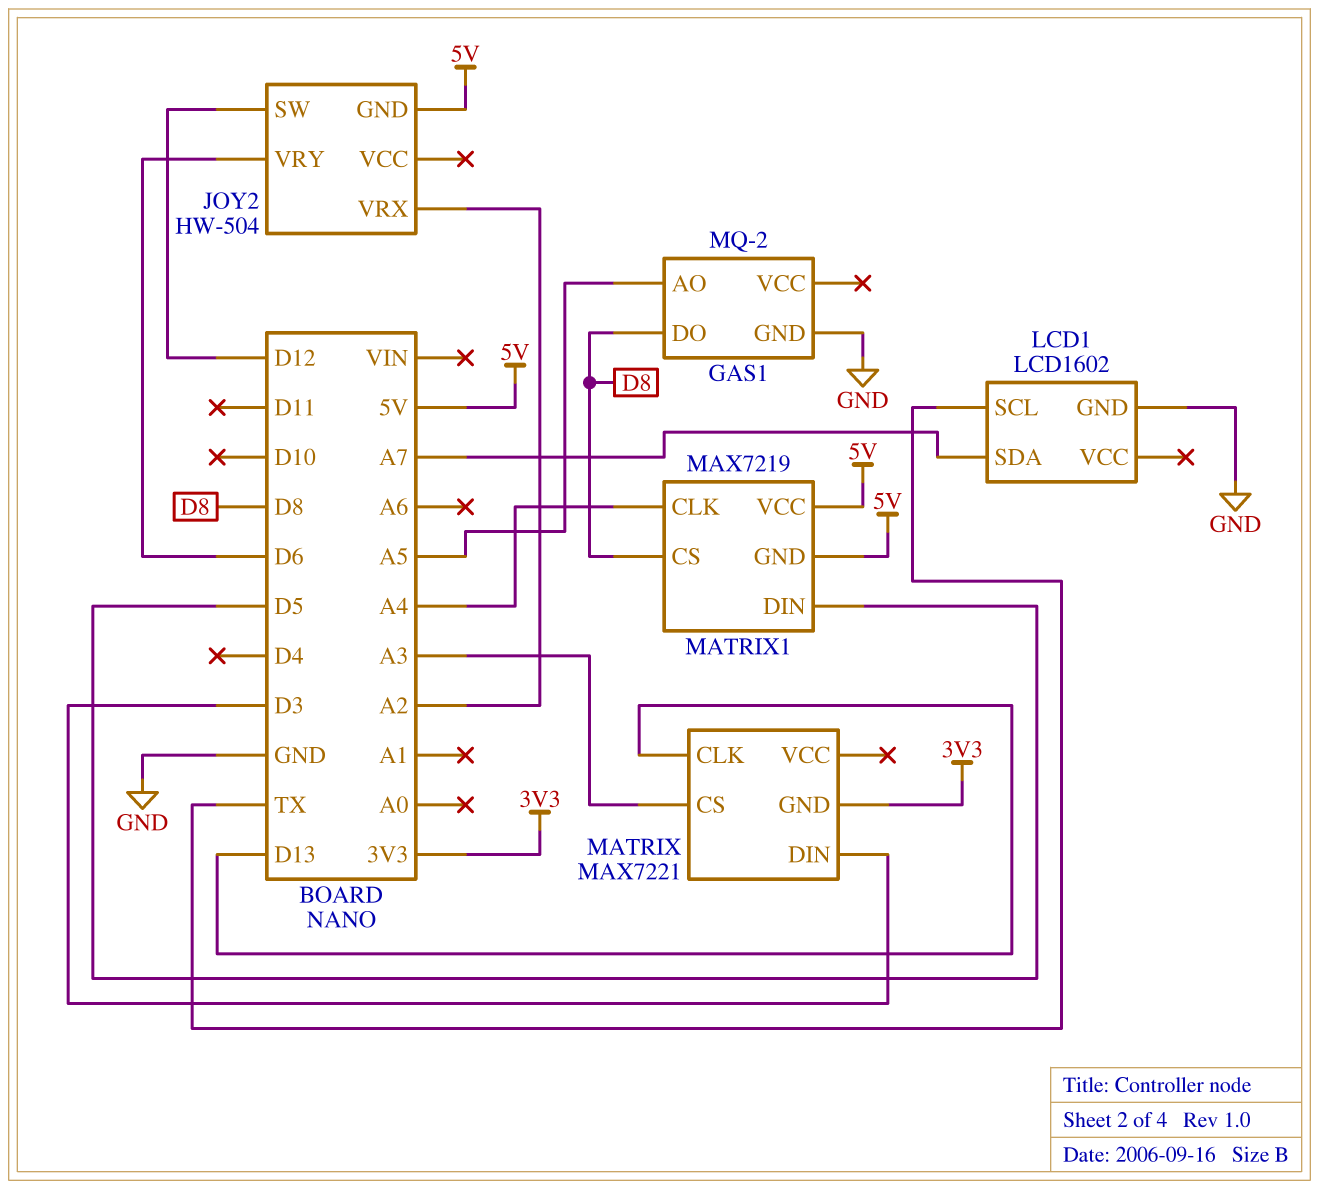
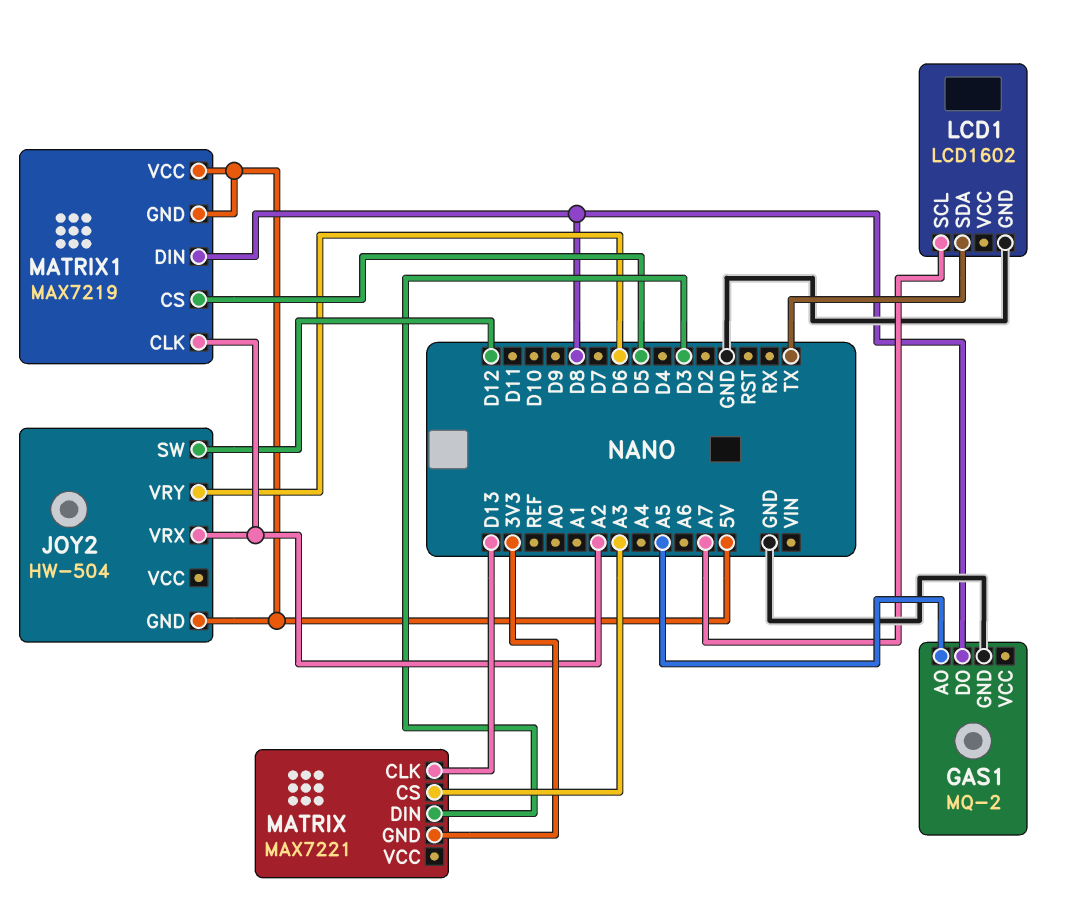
LCD1 pin SCL: TX -> A7
LCD1 pin SDA: A7 -> TX
MATRIX1 pin CLK: A4 -> A2
MATRIX1 pin CS: D8 -> D5
MATRIX1 pin DIN: D5 -> D8

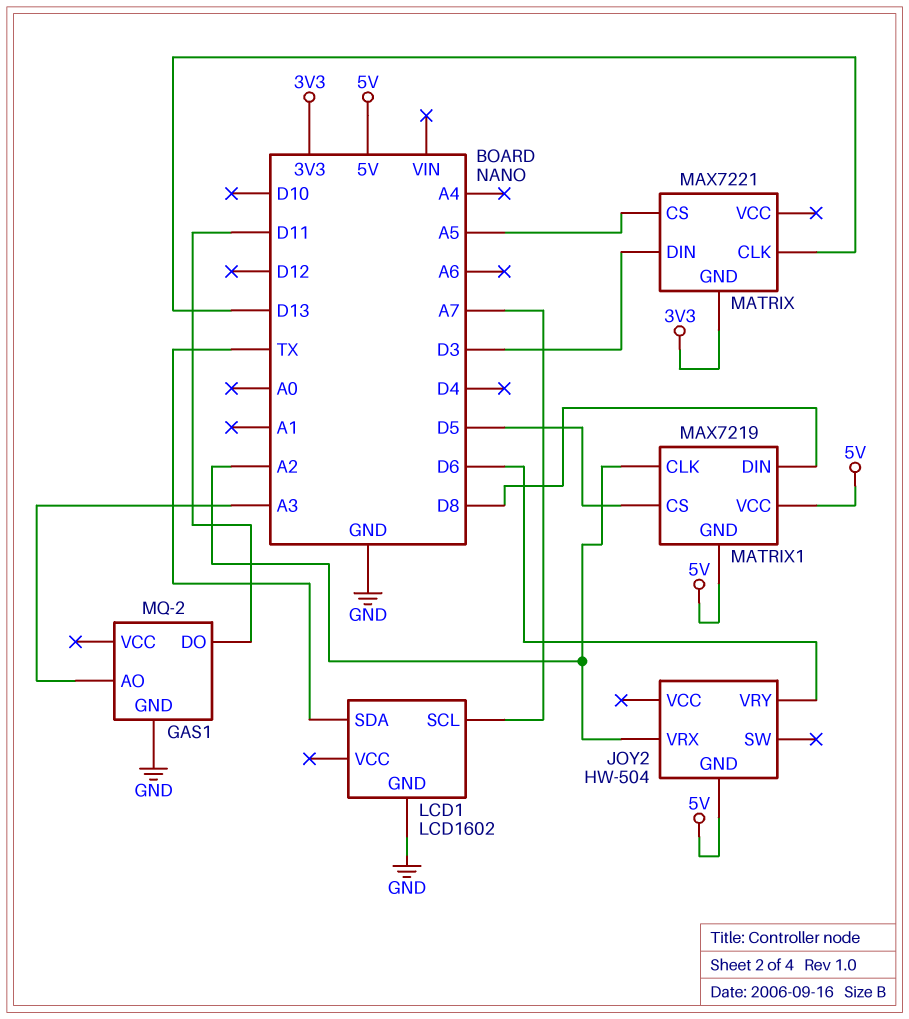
GAS1 pin AO: A5 -> A3
GAS1 pin DO: D8 -> D11
JOY2 pin SW: D12 -> none
MATRIX pin CS: A3 -> A5

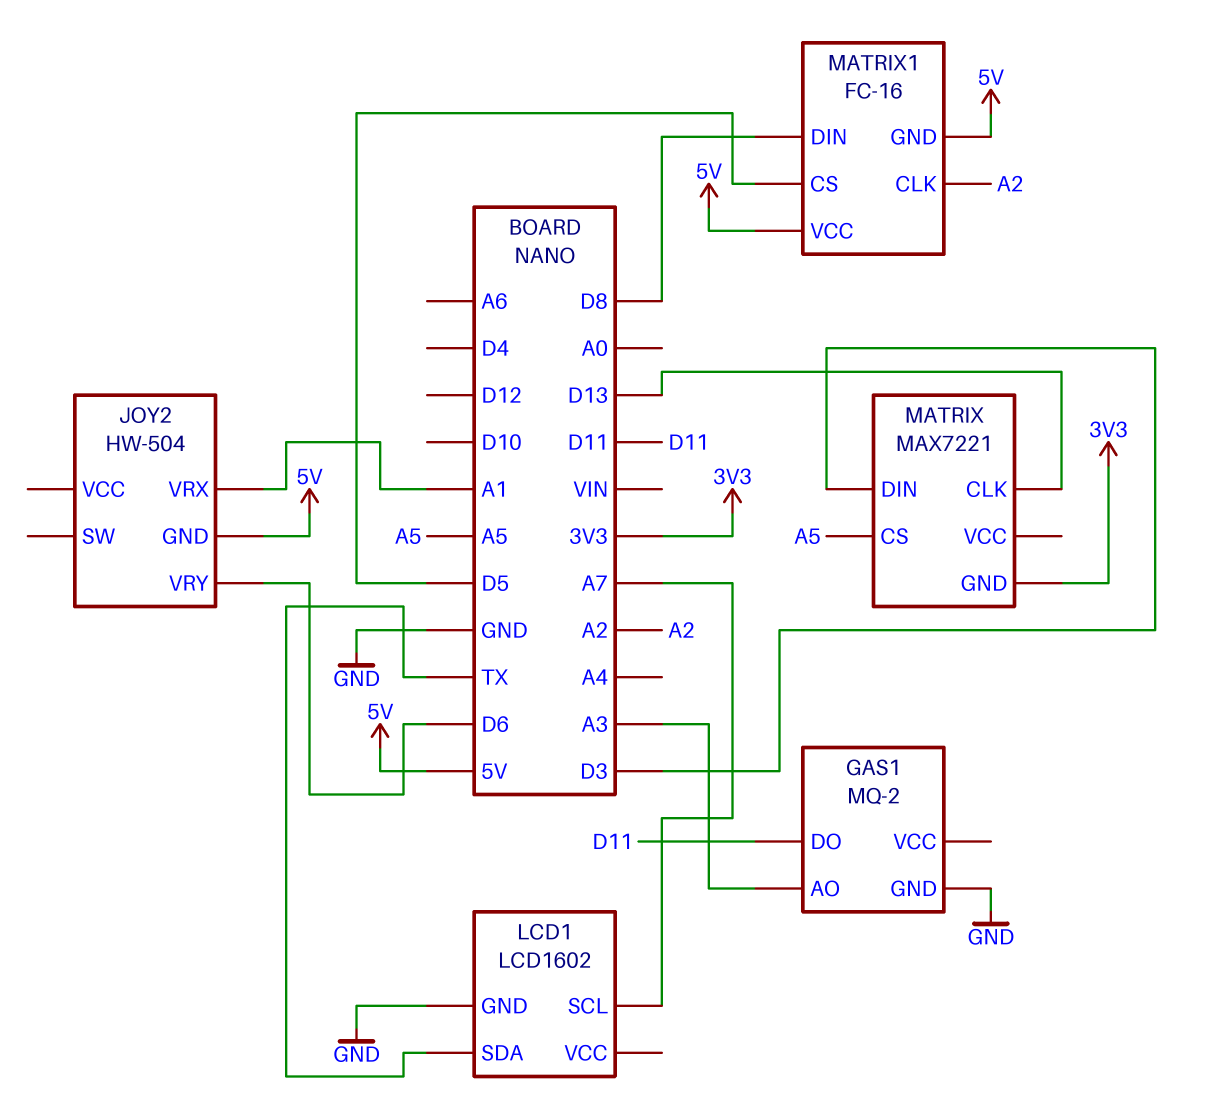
JOY2 pin VRX: A2 -> A1
MATRIX1: MAX7219 -> FC-16

